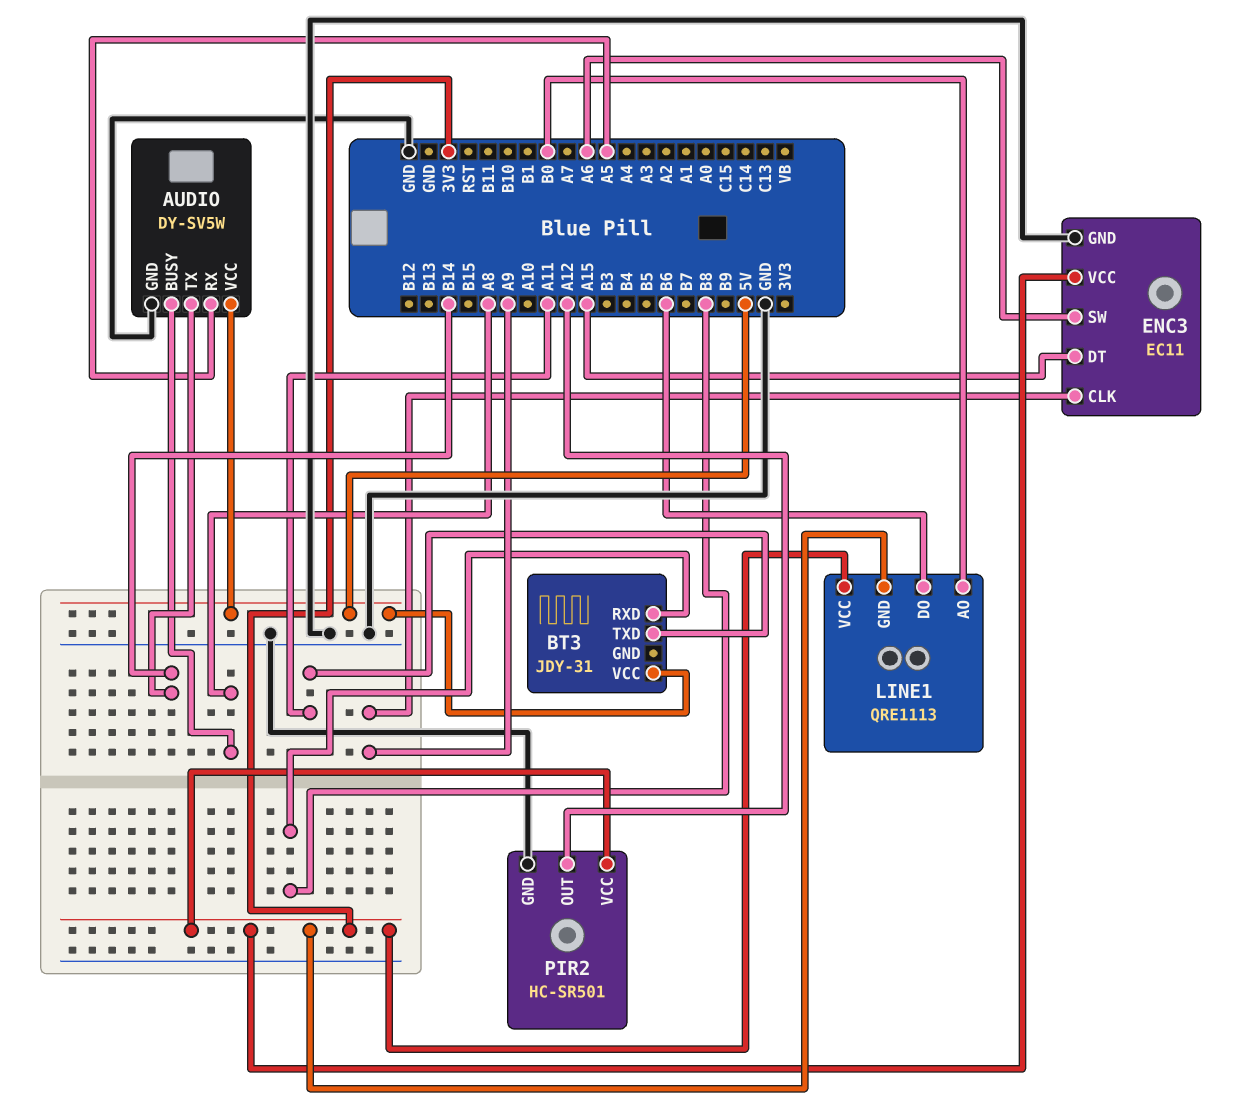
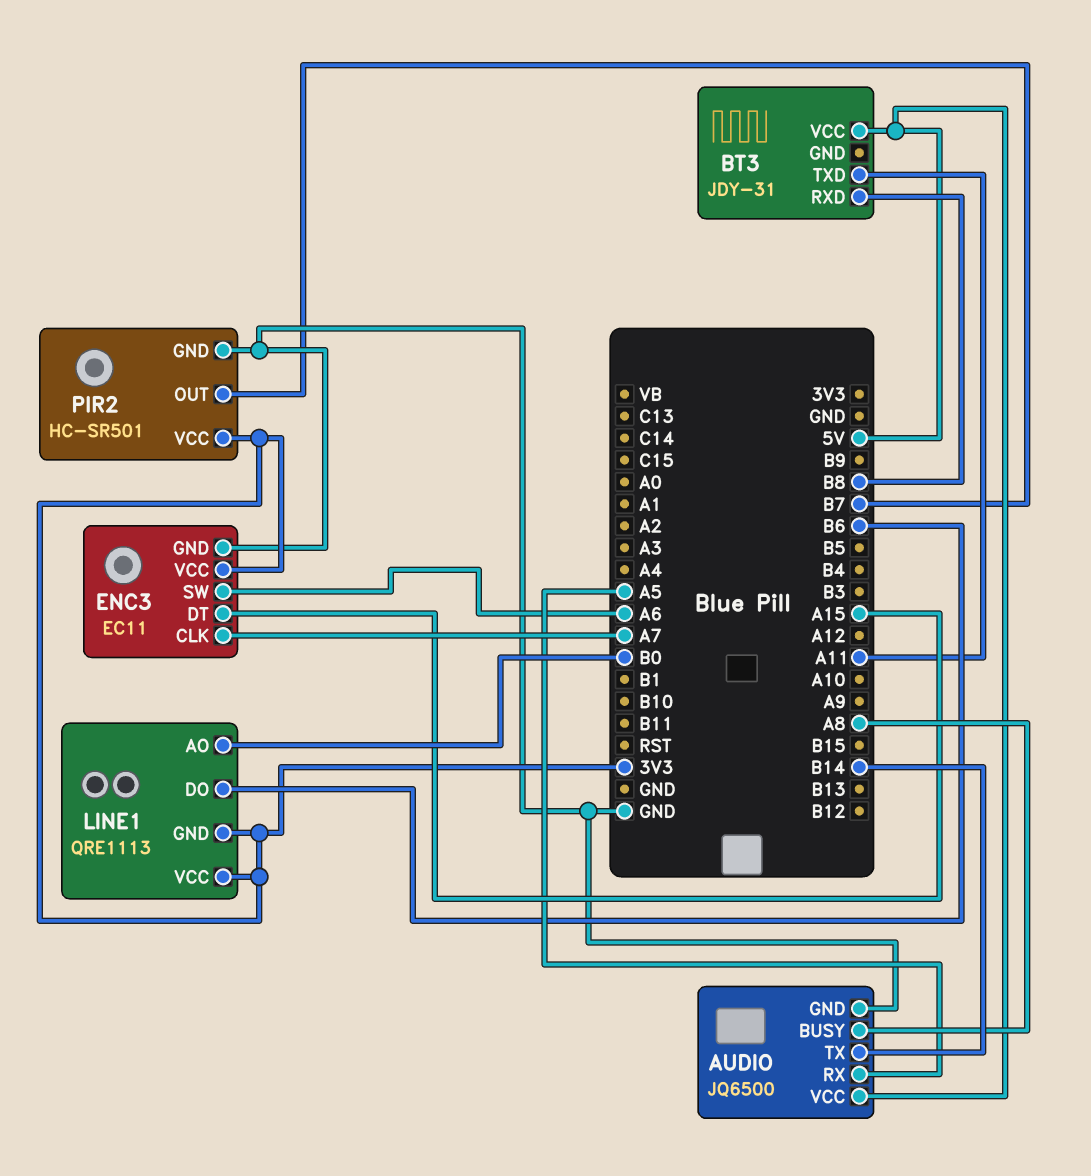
AUDIO: DY-SV5W -> JQ6500
ENC3 pin CLK: A9 -> A7
PIR2 pin OUT: A12 -> B7

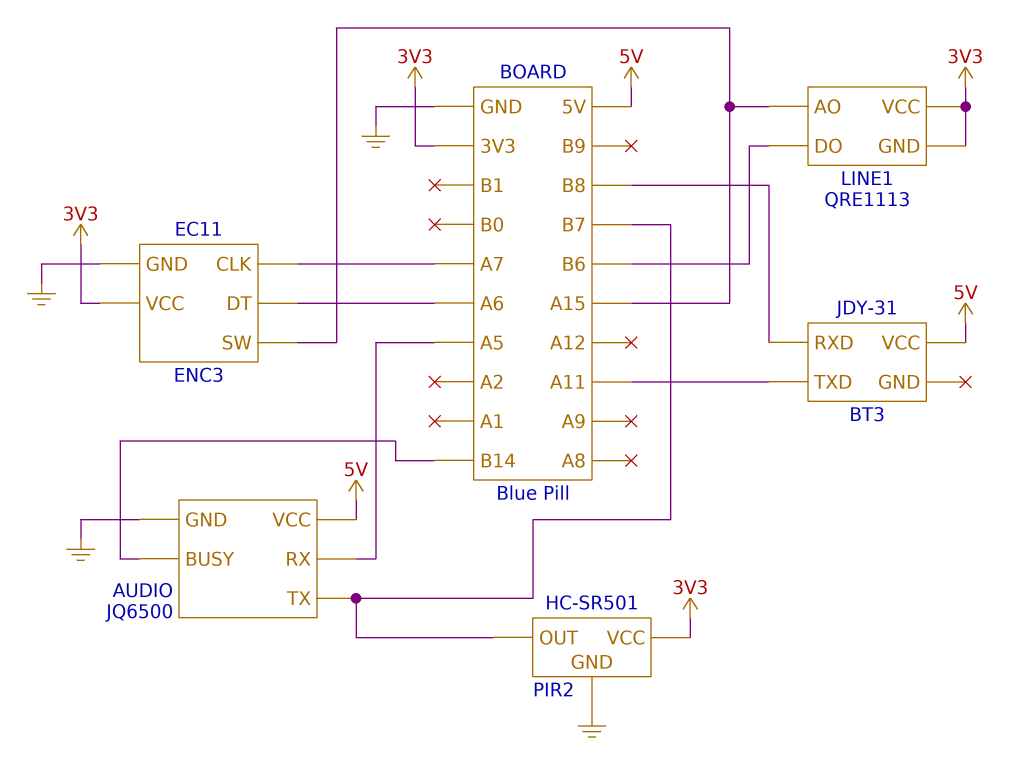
AUDIO pin BUSY: A8 -> B14
AUDIO pin TX: B14 -> B7
ENC3 pin DT: A15 -> A6
ENC3 pin SW: A6 -> A15
LINE1 pin AO: B0 -> A15

